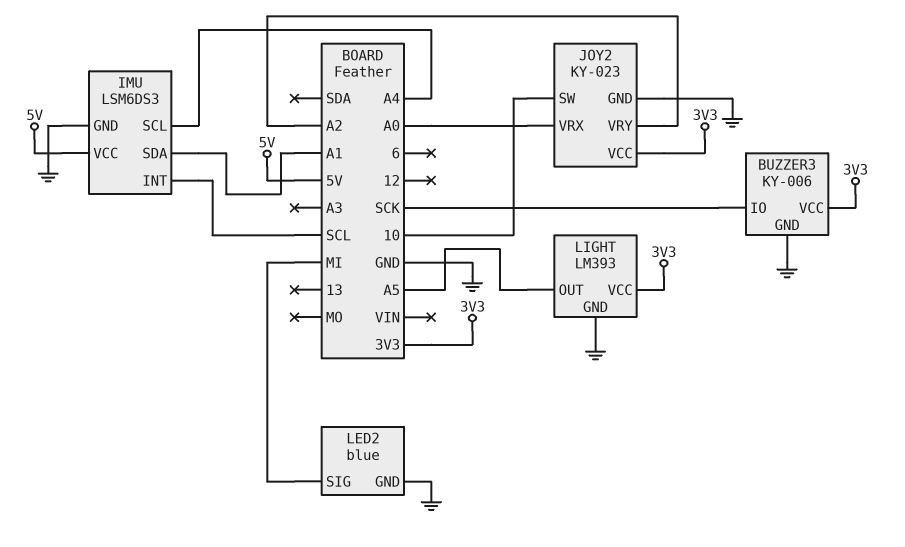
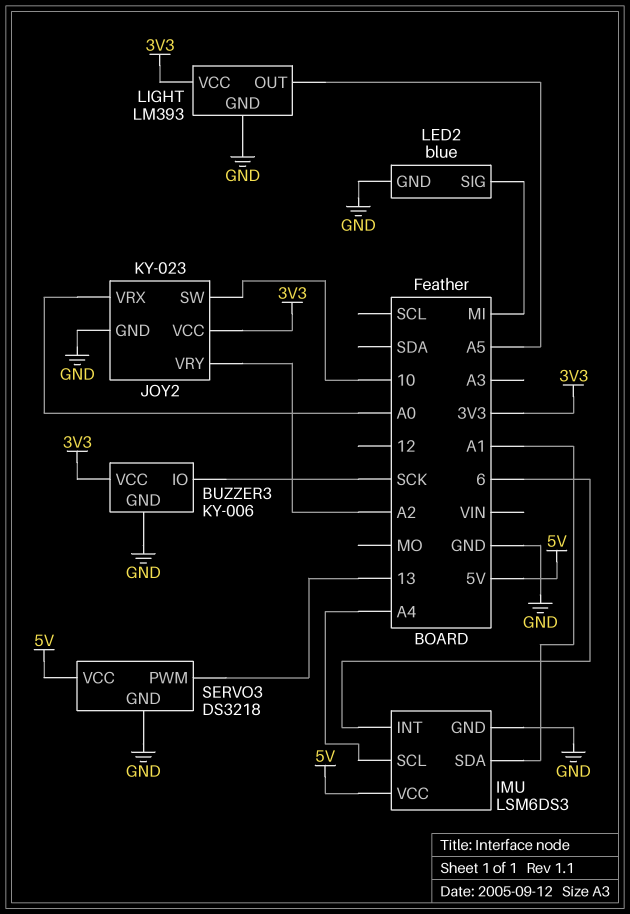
IMU pin INT: SCL -> 6
SERVO3: none -> DS3218
SERVO3 pin GND: none -> GND
SERVO3 pin PWM: none -> 13
SERVO3 pin VCC: none -> 5V

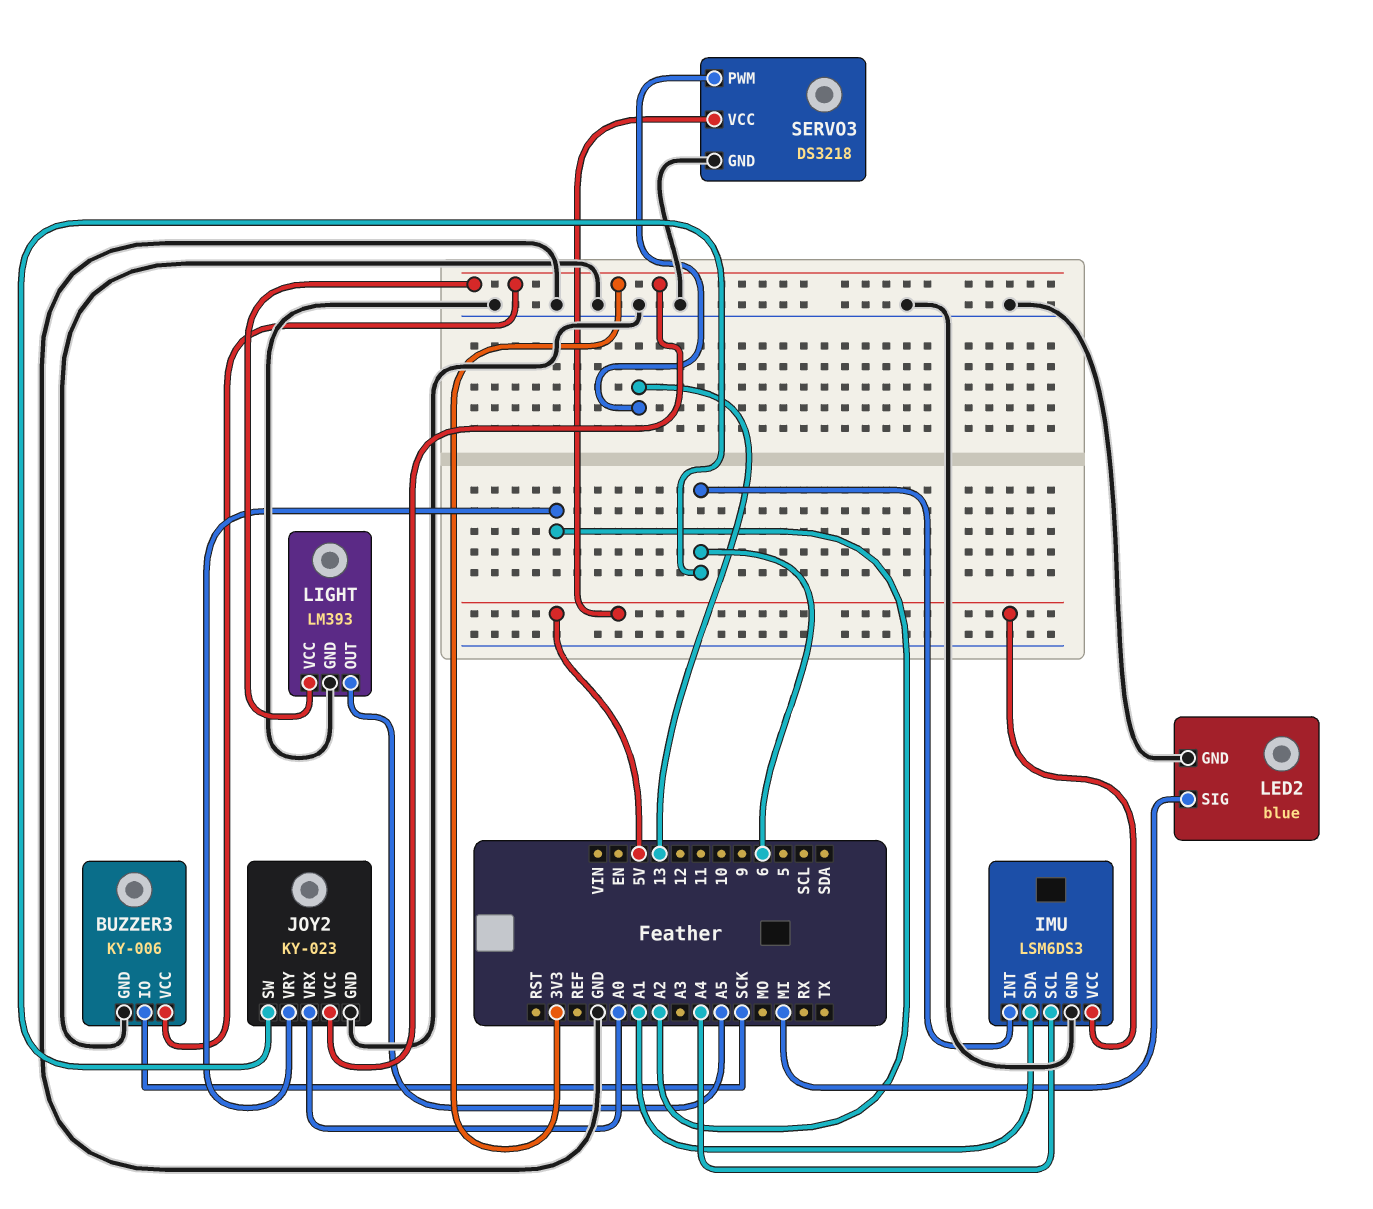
JOY2 pin SW: 10 -> 6

